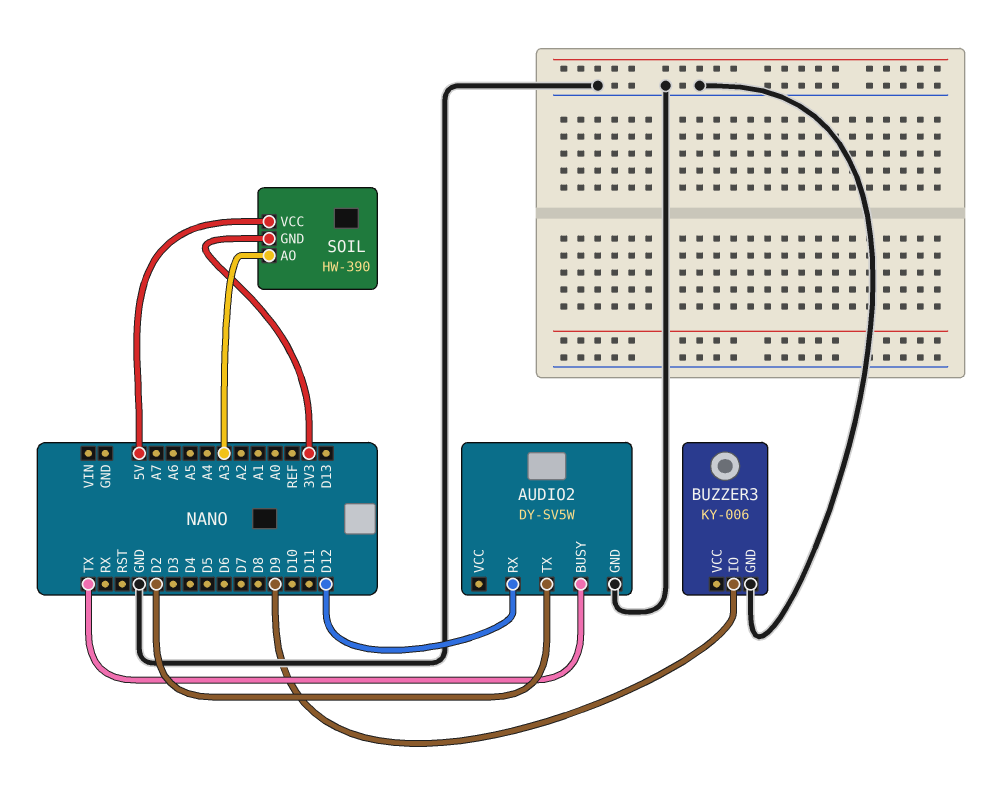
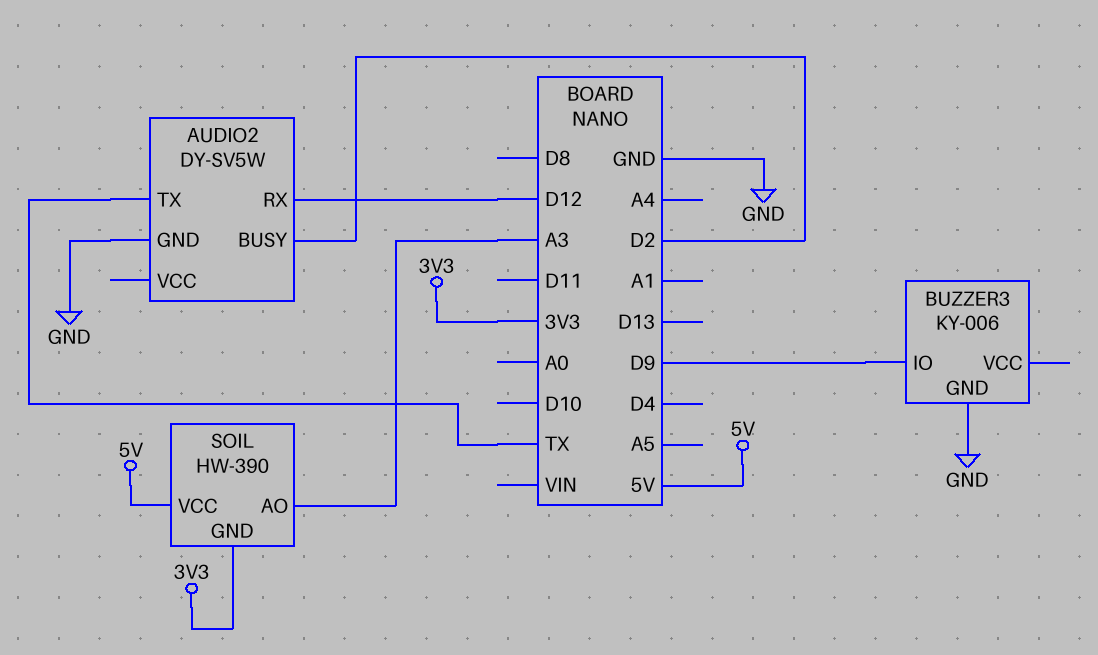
AUDIO2 pin BUSY: TX -> D2
AUDIO2 pin TX: D2 -> TX

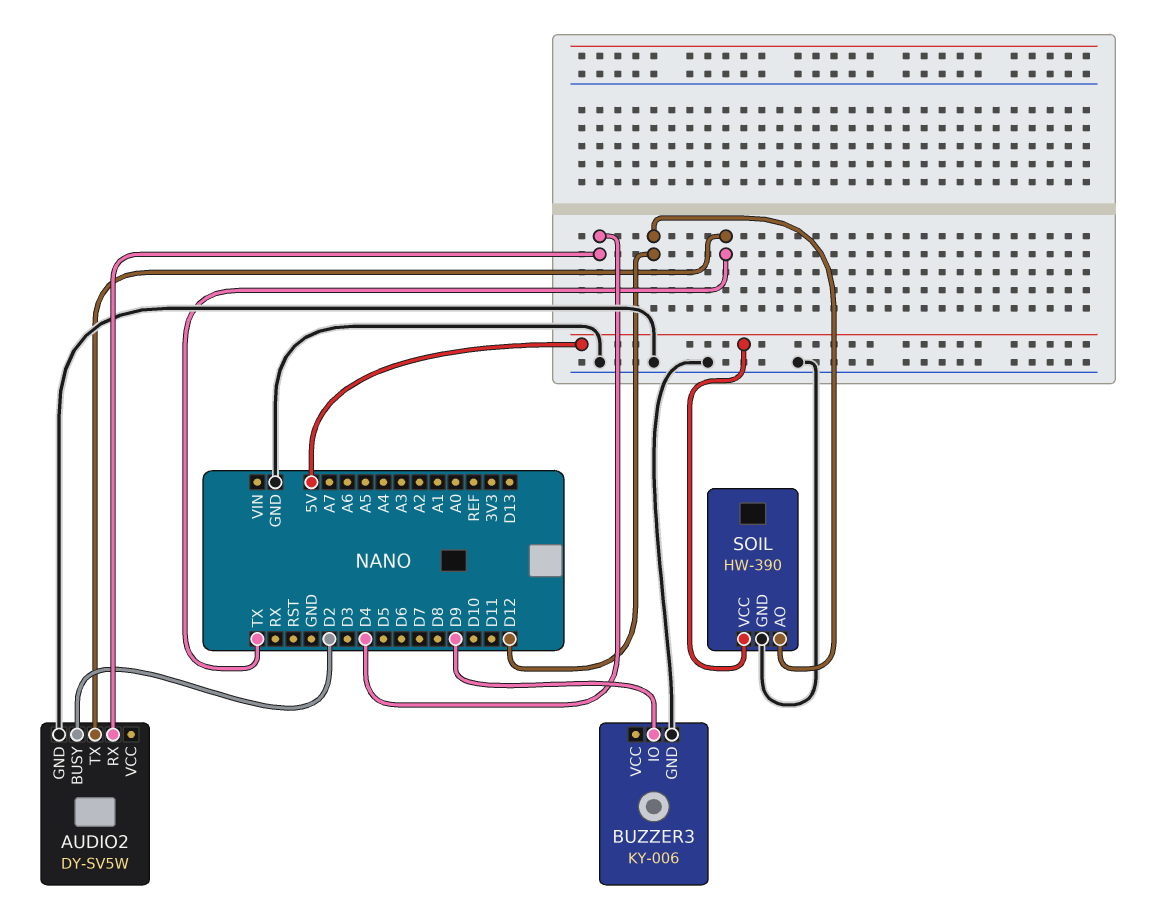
AUDIO2 pin RX: D12 -> D4
SOIL pin AO: A3 -> D12
SOIL pin GND: 3V3 -> GND

